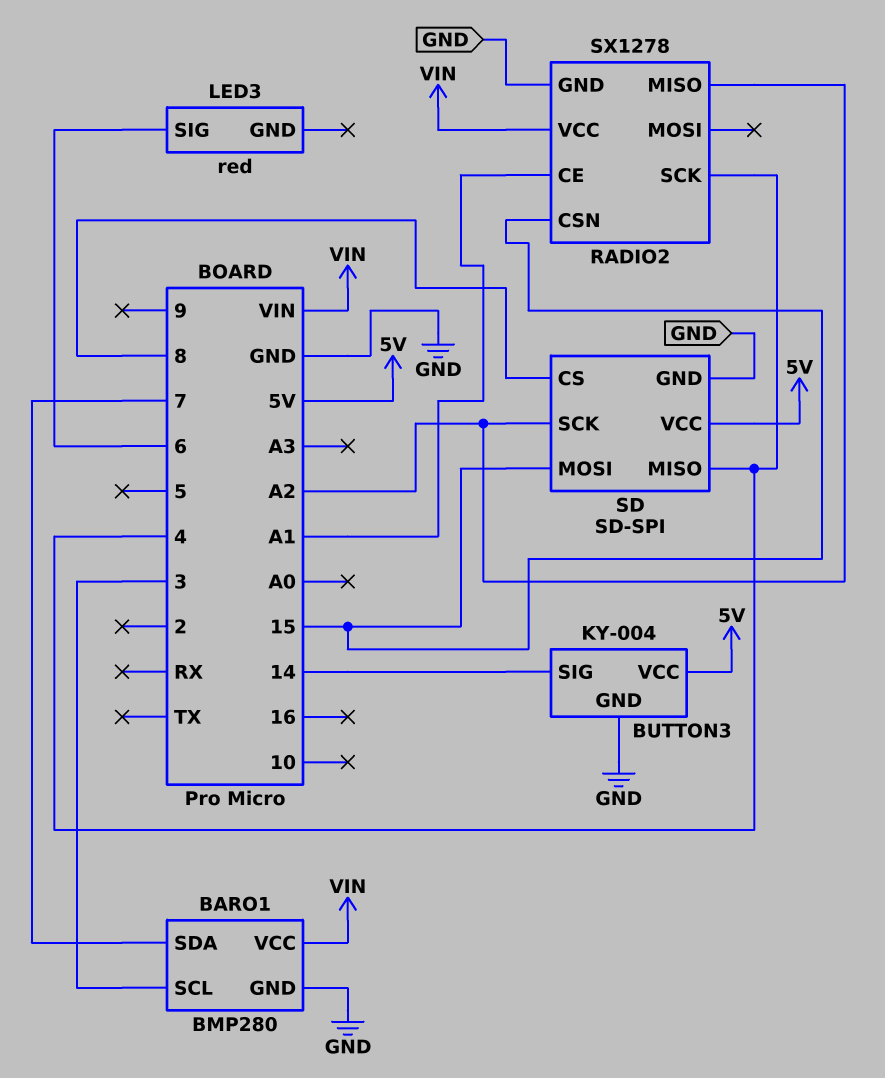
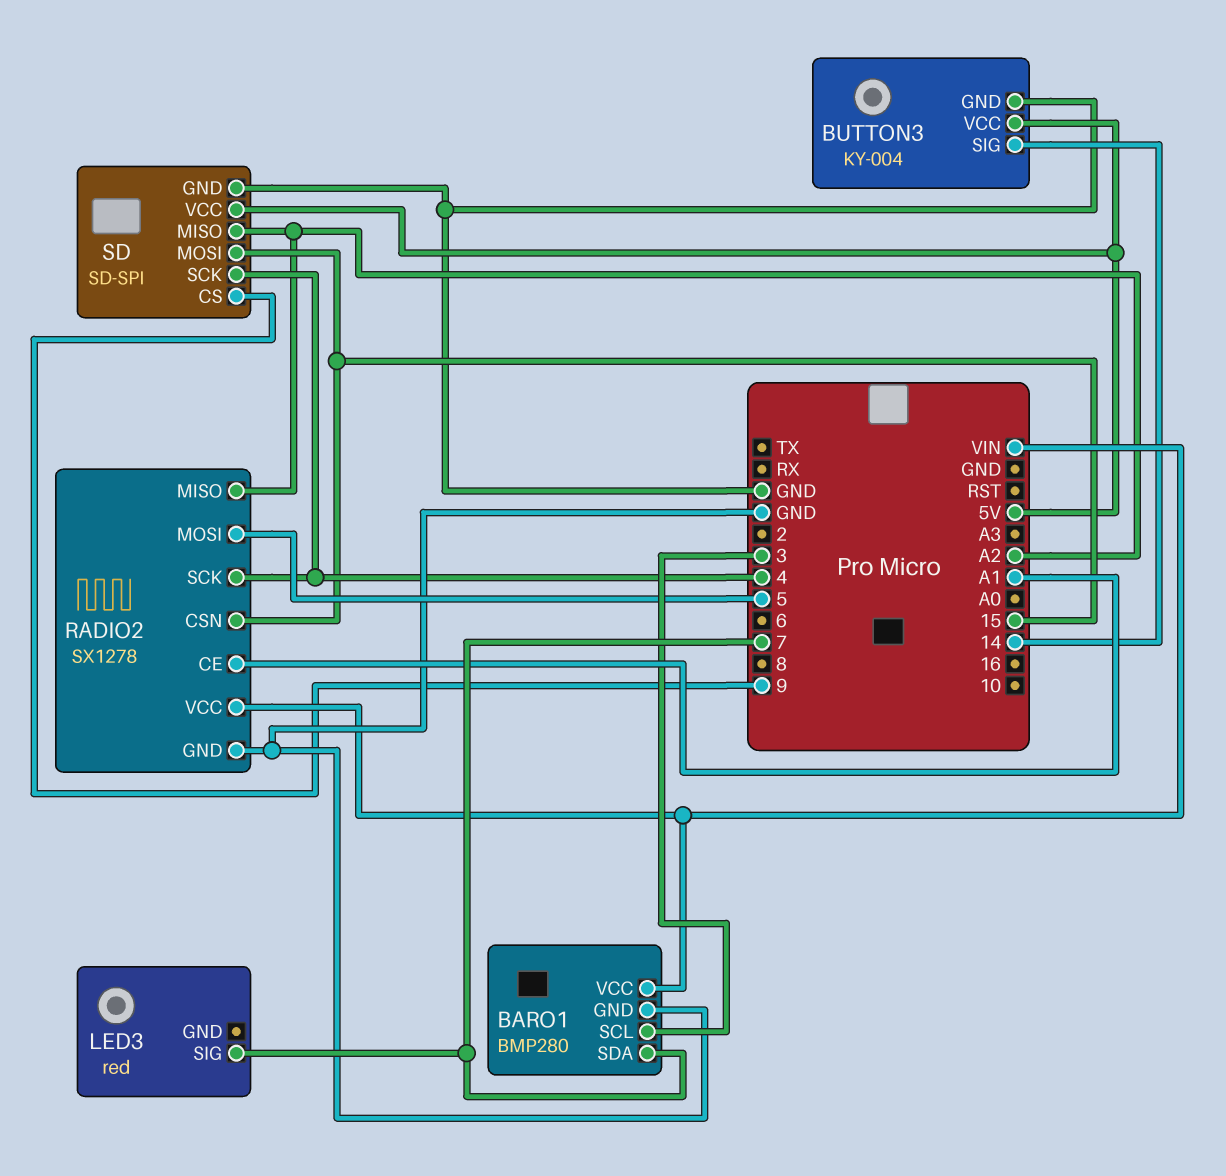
LED3 pin SIG: 6 -> 7
RADIO2 pin MOSI: none -> 5
SD pin CS: 8 -> 9
SD pin MISO: 4 -> A2
SD pin SCK: A2 -> 4

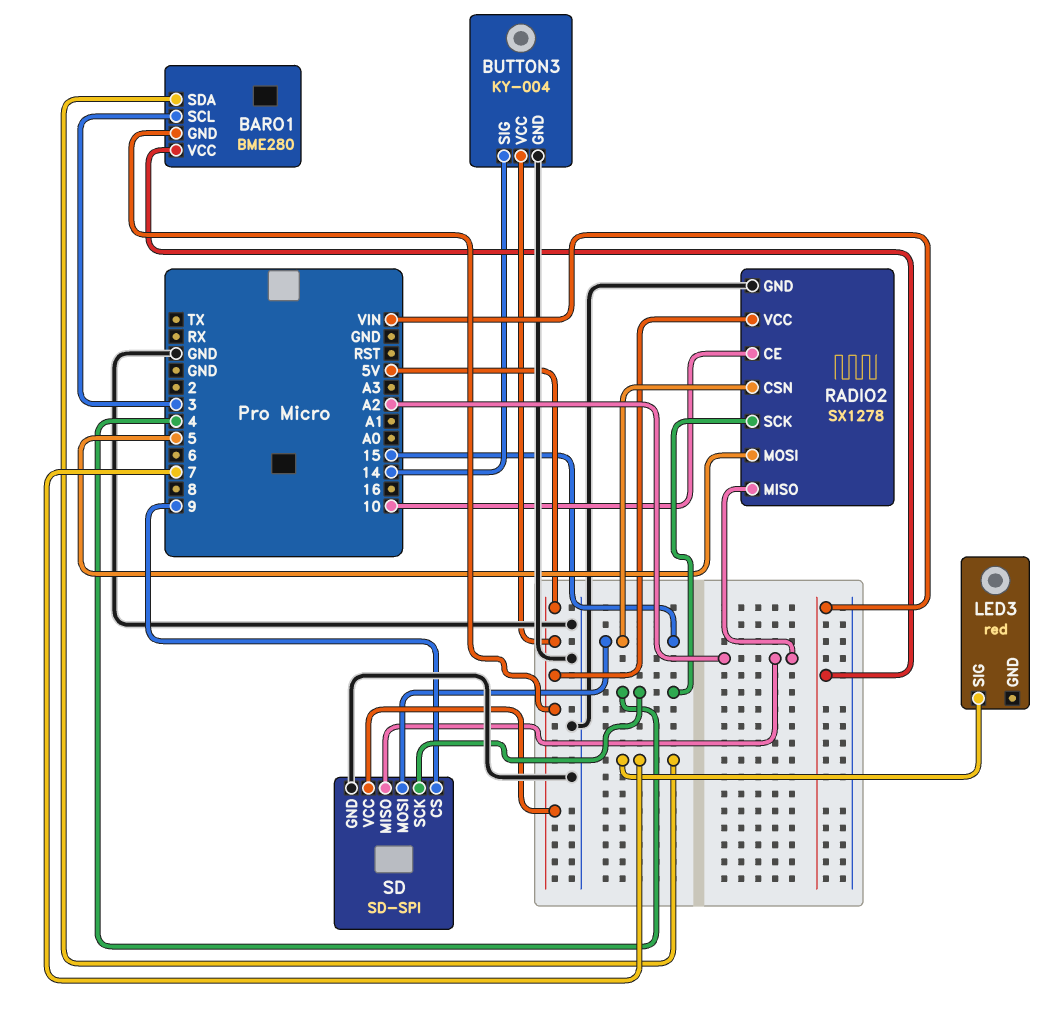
BARO1: BMP280 -> BME280
BARO1 pin GND: GND -> 5V
RADIO2 pin CE: A1 -> 10
RADIO2 pin VCC: VIN -> 5V

